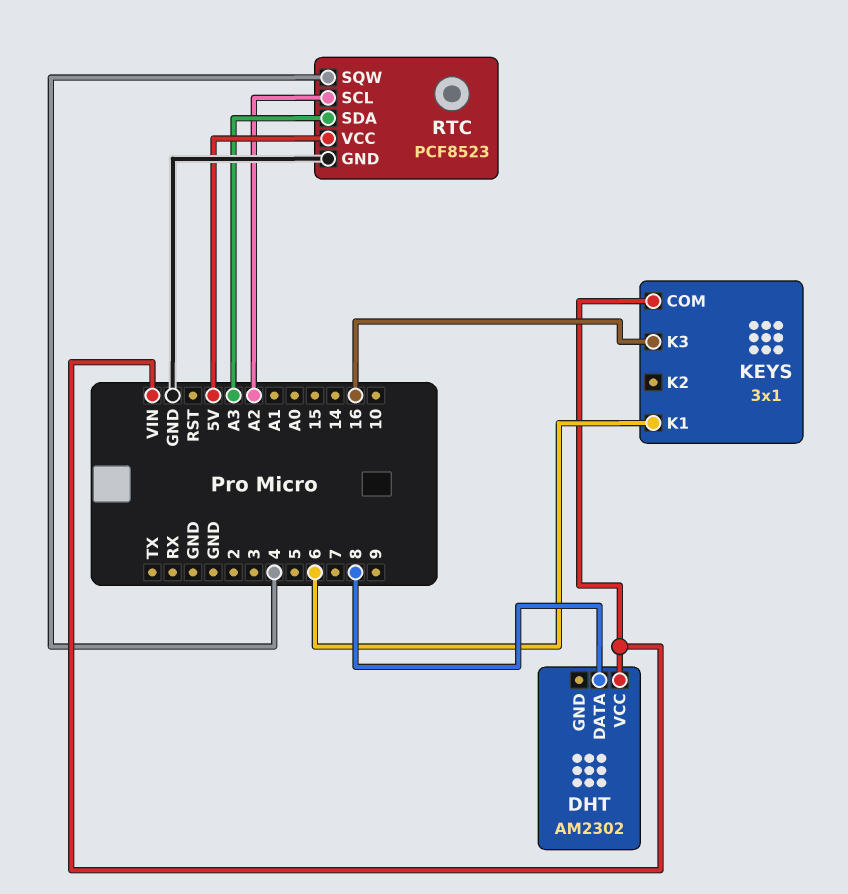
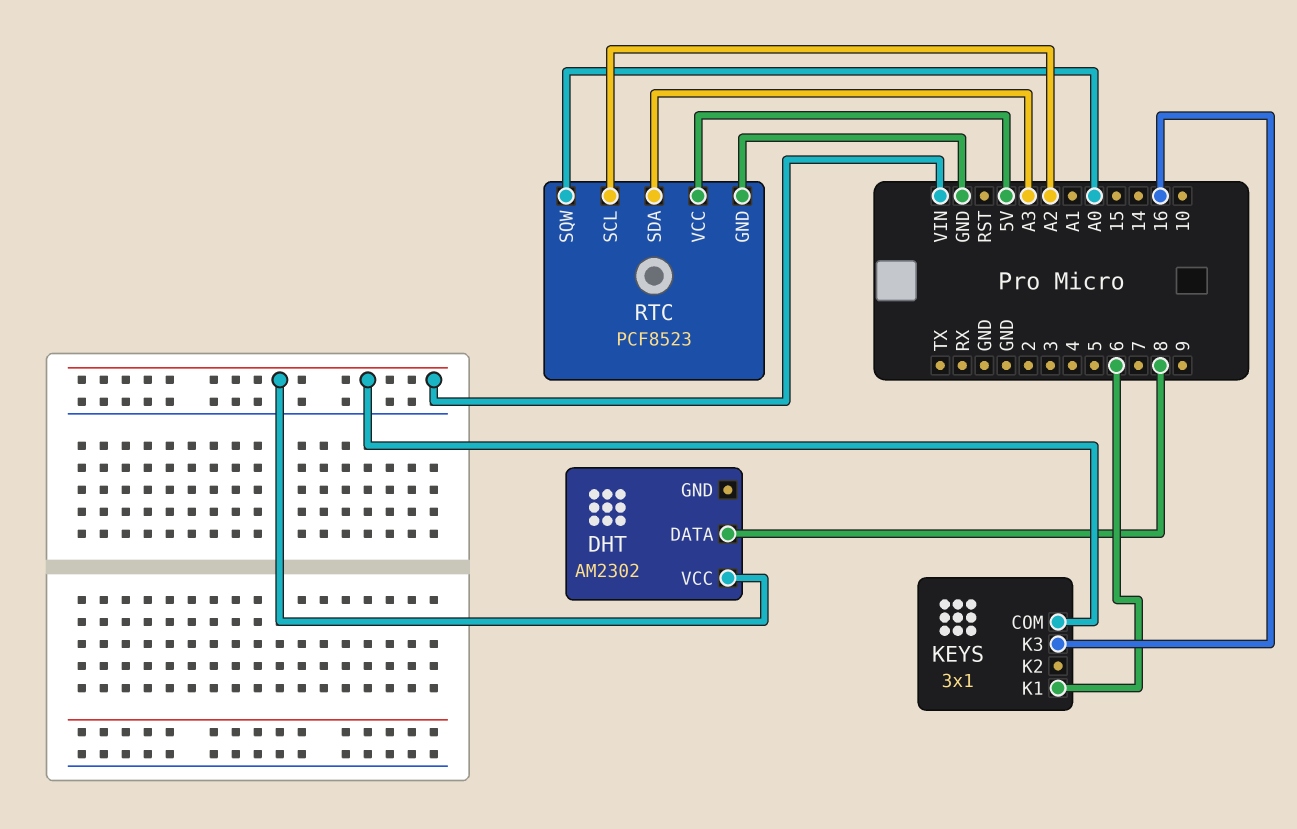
RTC pin SQW: 4 -> A0

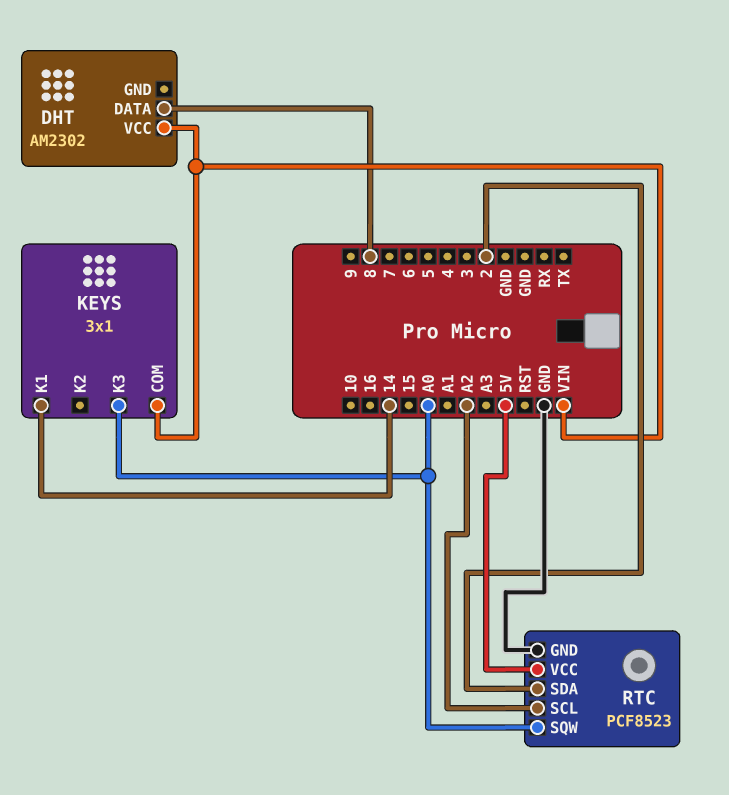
KEYS pin K1: 6 -> 14
KEYS pin K3: 16 -> A0
RTC pin SDA: A3 -> 2

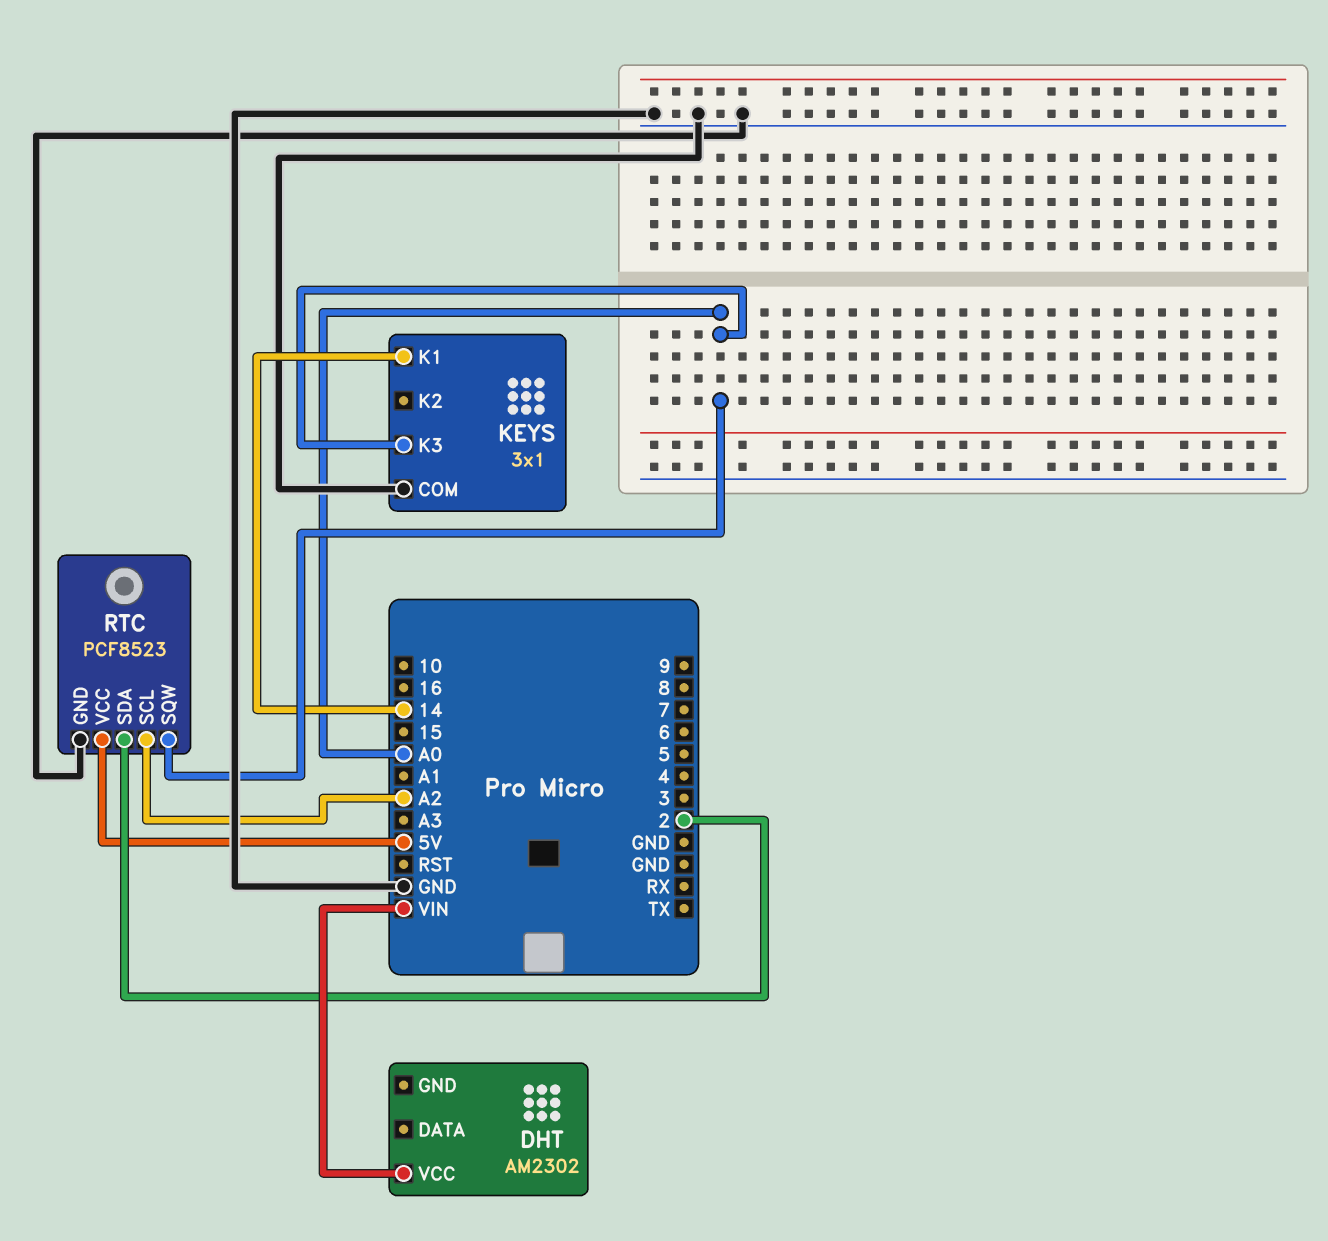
DHT pin DATA: 8 -> none
KEYS pin COM: VIN -> GND

